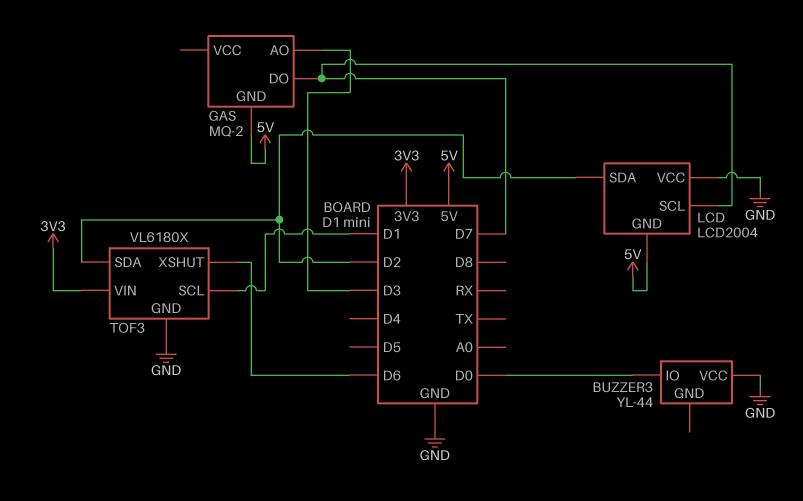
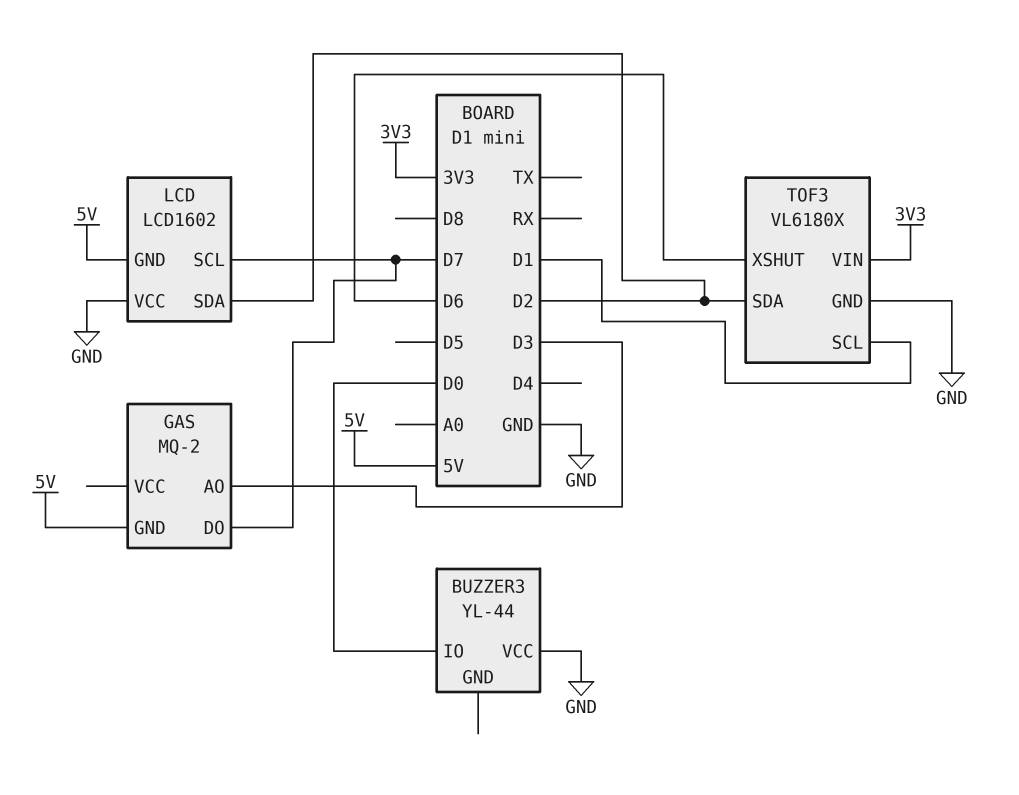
LCD: LCD2004 -> LCD1602

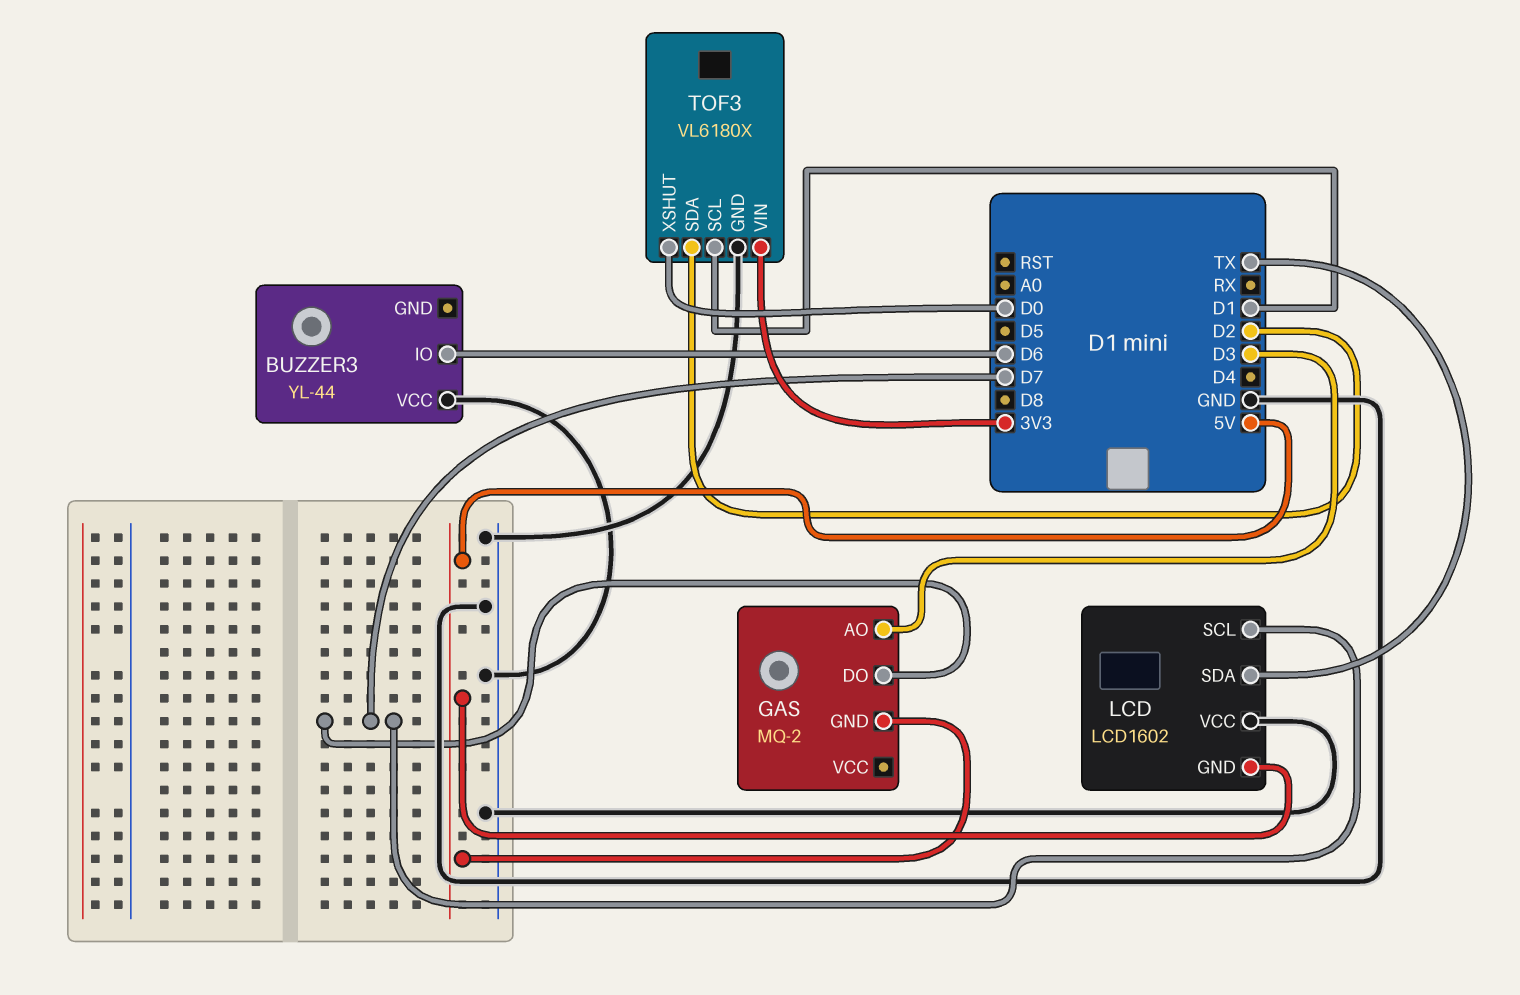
BUZZER3 pin IO: D0 -> D6
LCD pin SDA: D2 -> TX
TOF3 pin XSHUT: D6 -> D0

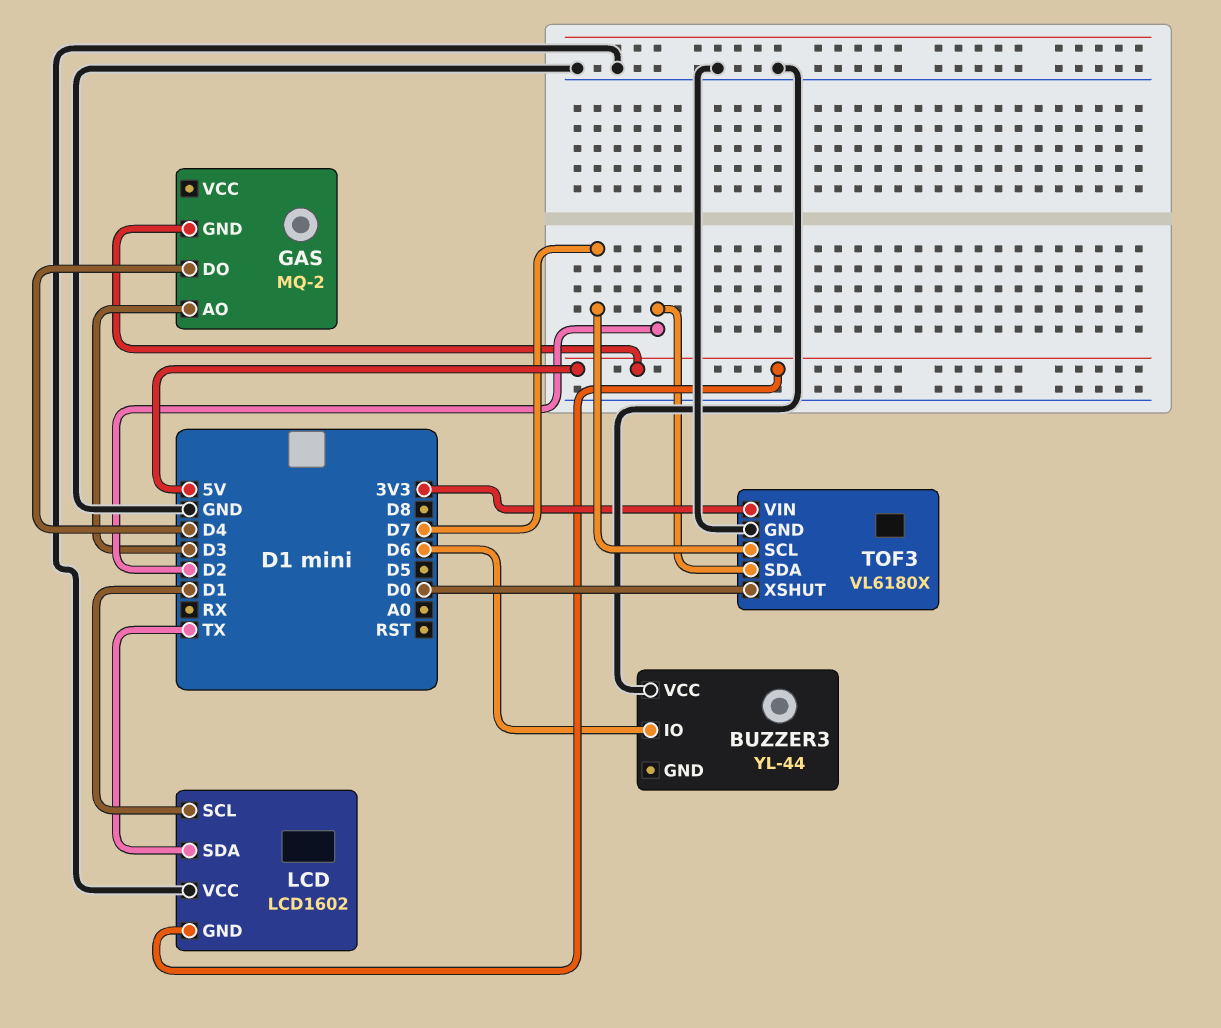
GAS pin DO: D7 -> D4
LCD pin SCL: D7 -> D1
TOF3 pin SCL: D1 -> D7

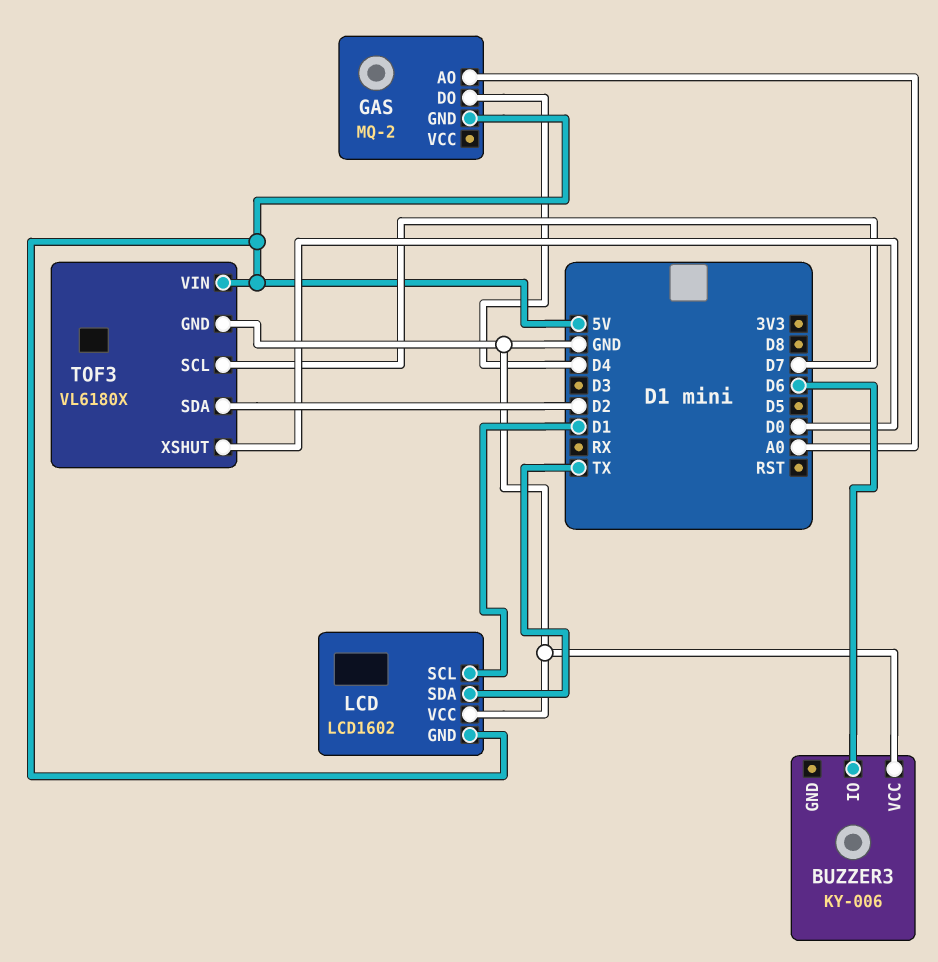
BUZZER3: YL-44 -> KY-006
GAS pin AO: D3 -> A0
TOF3 pin VIN: 3V3 -> 5V

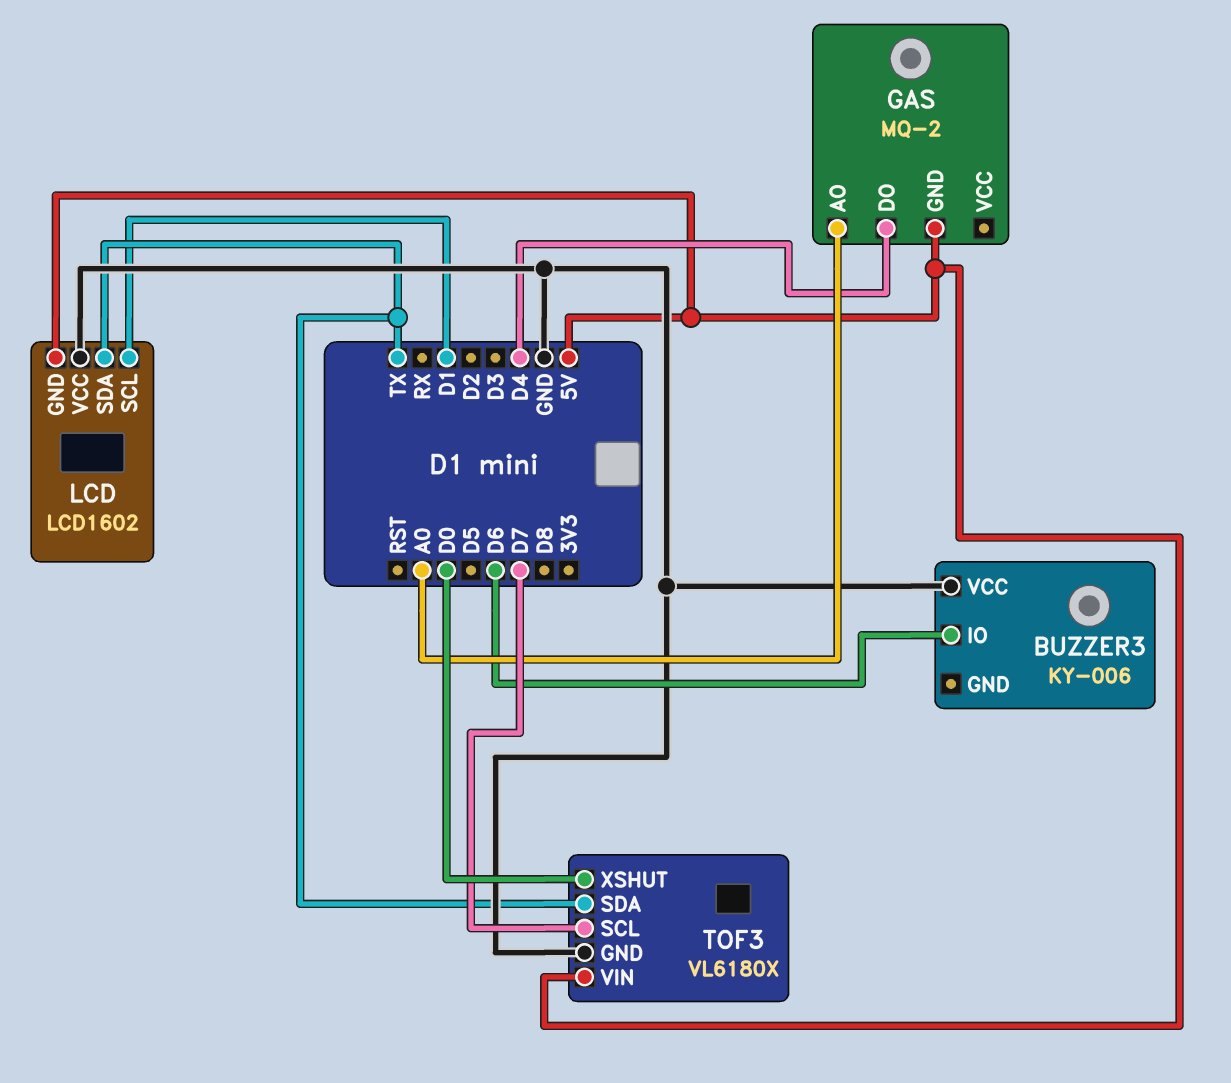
TOF3 pin SDA: D2 -> TX

